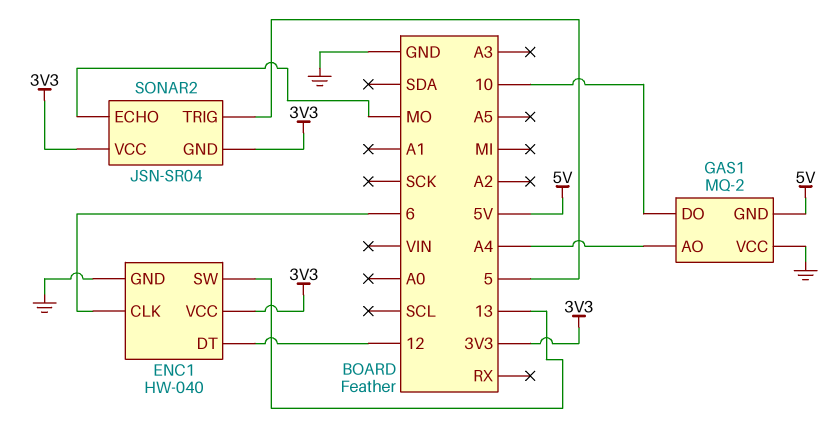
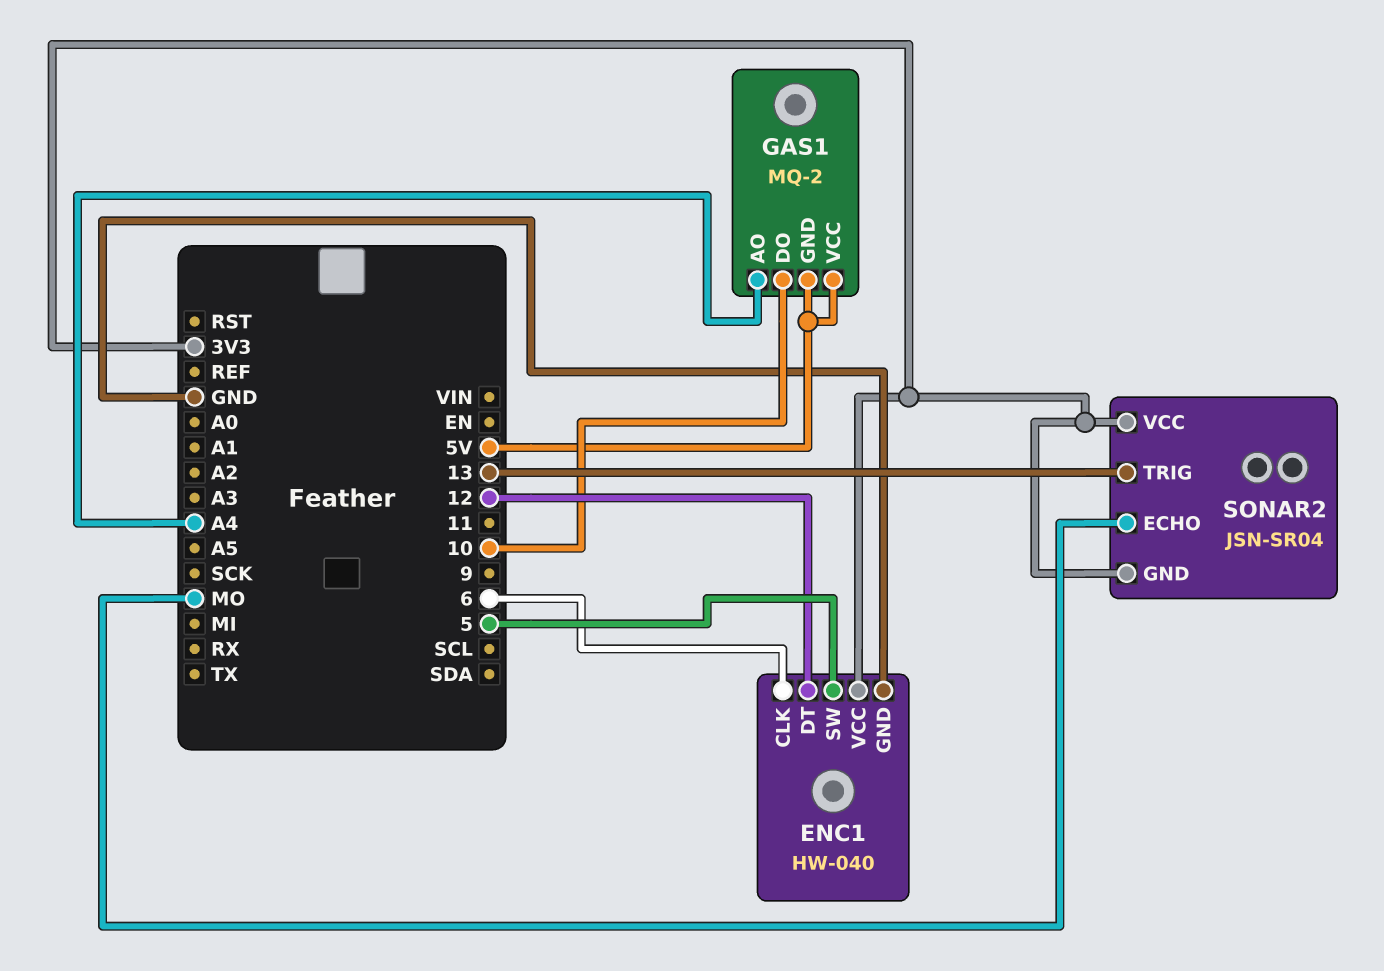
ENC1 pin SW: 13 -> 5
GAS1 pin VCC: GND -> 5V
SONAR2 pin TRIG: 5 -> 13

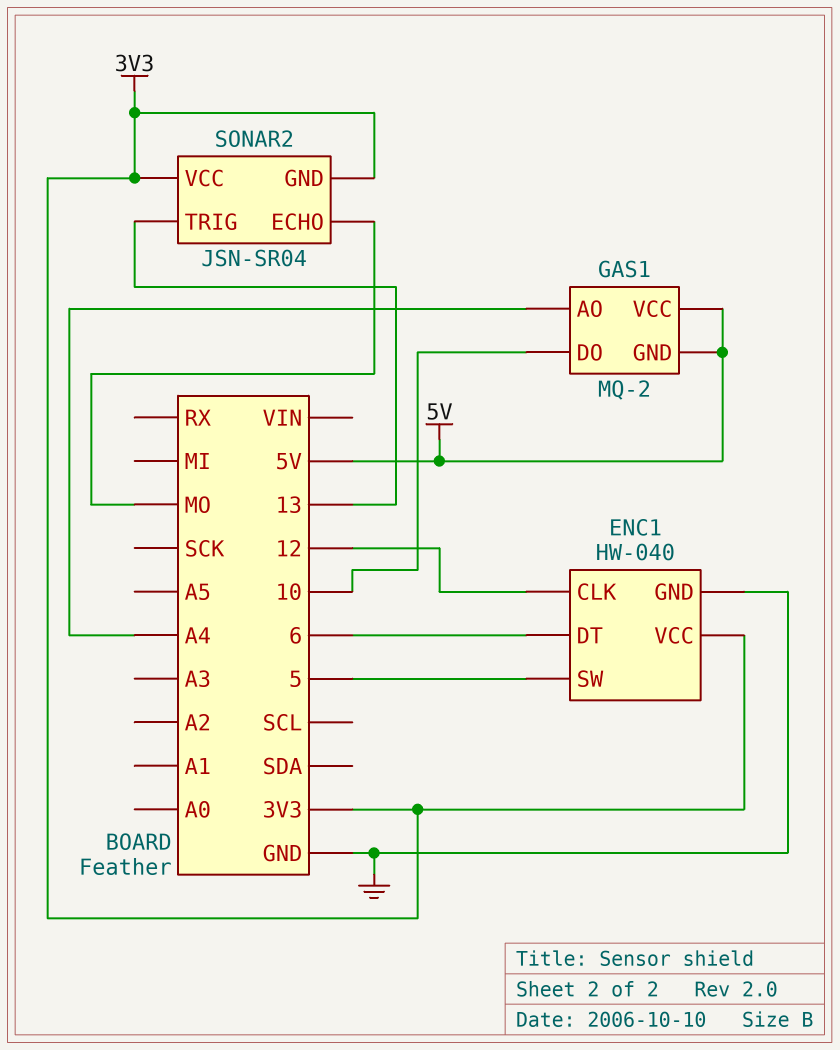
ENC1 pin CLK: 6 -> 12
ENC1 pin DT: 12 -> 6

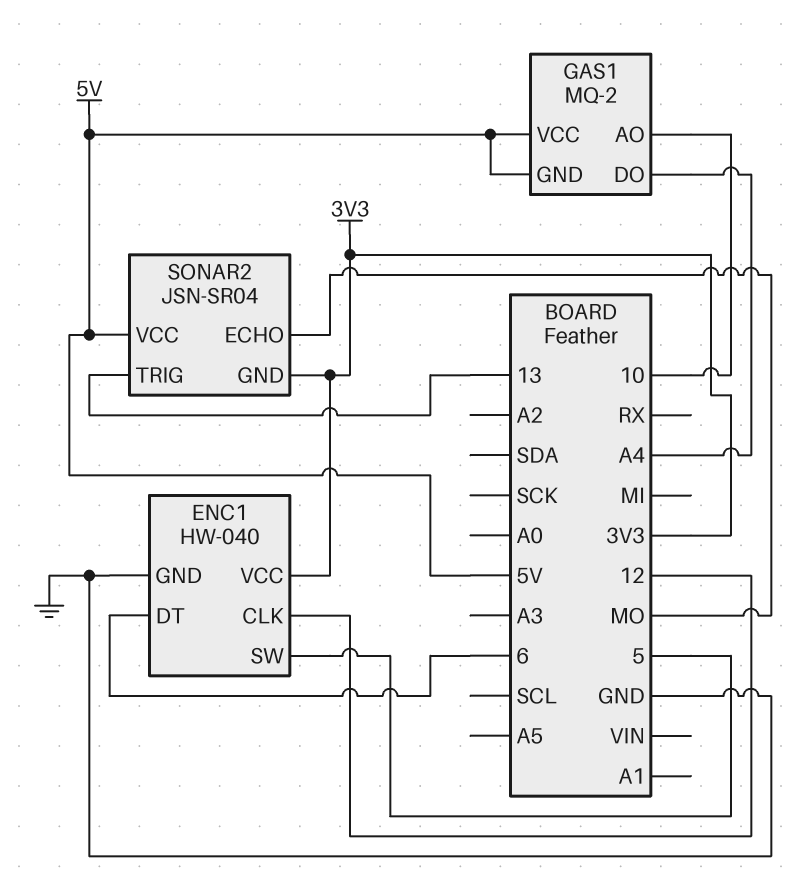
GAS1 pin AO: A4 -> 10
GAS1 pin DO: 10 -> A4
SONAR2 pin VCC: 3V3 -> 5V

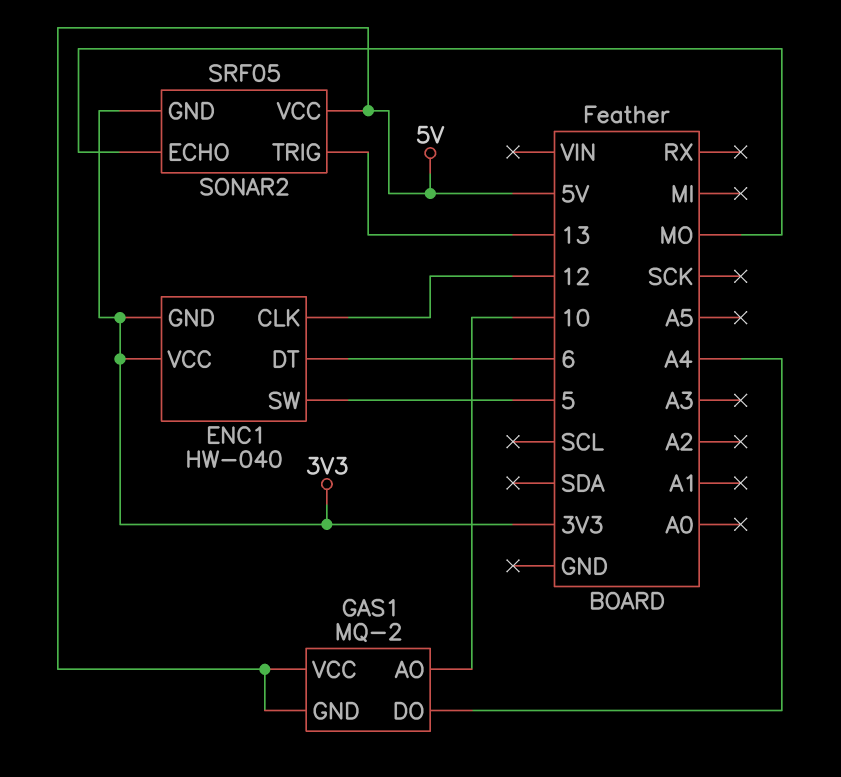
ENC1 pin GND: GND -> 3V3
SONAR2: JSN-SR04 -> SRF05

